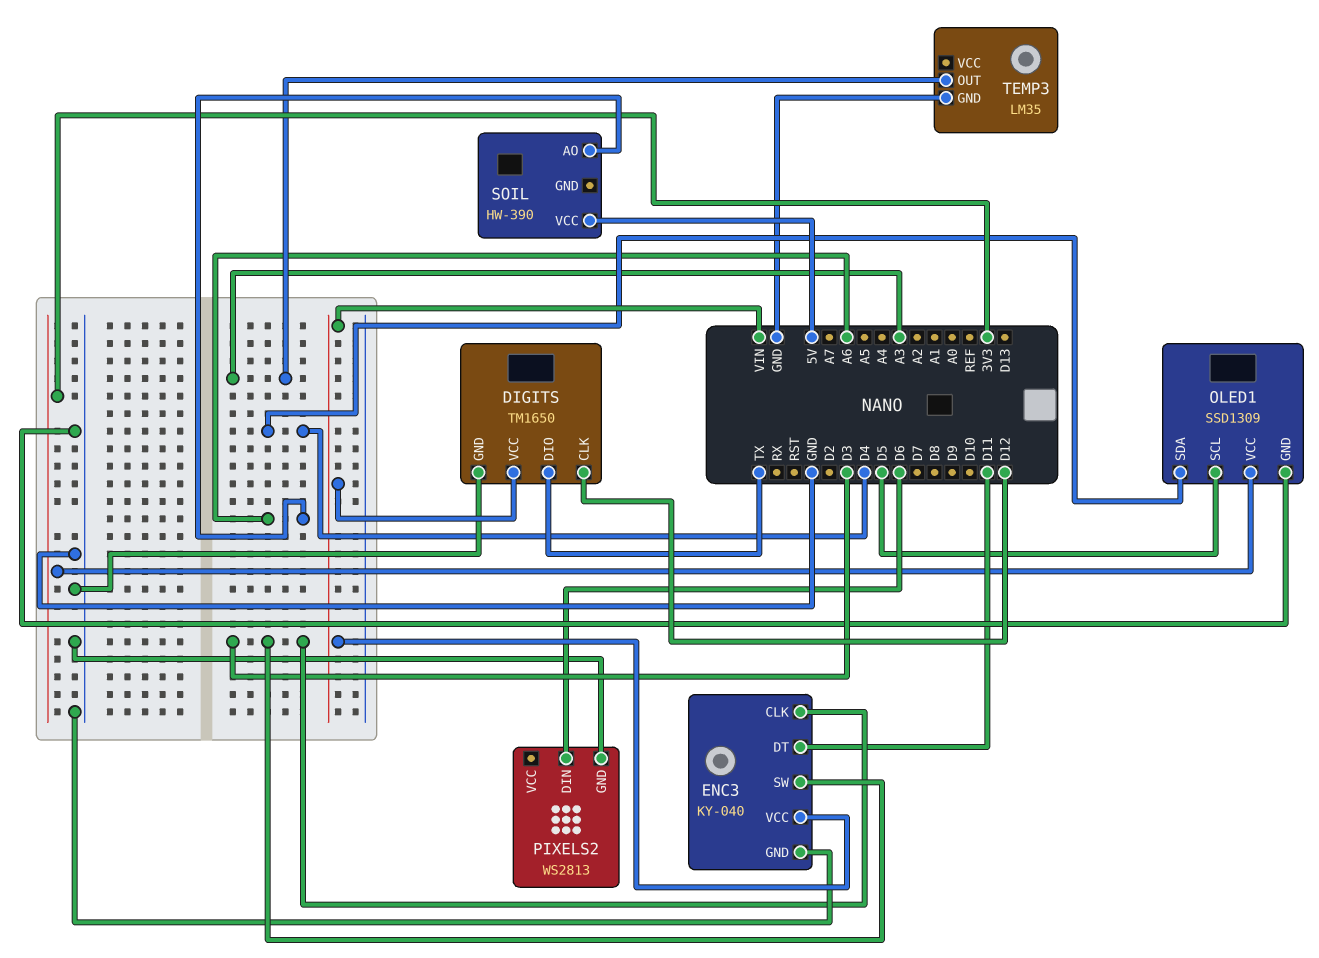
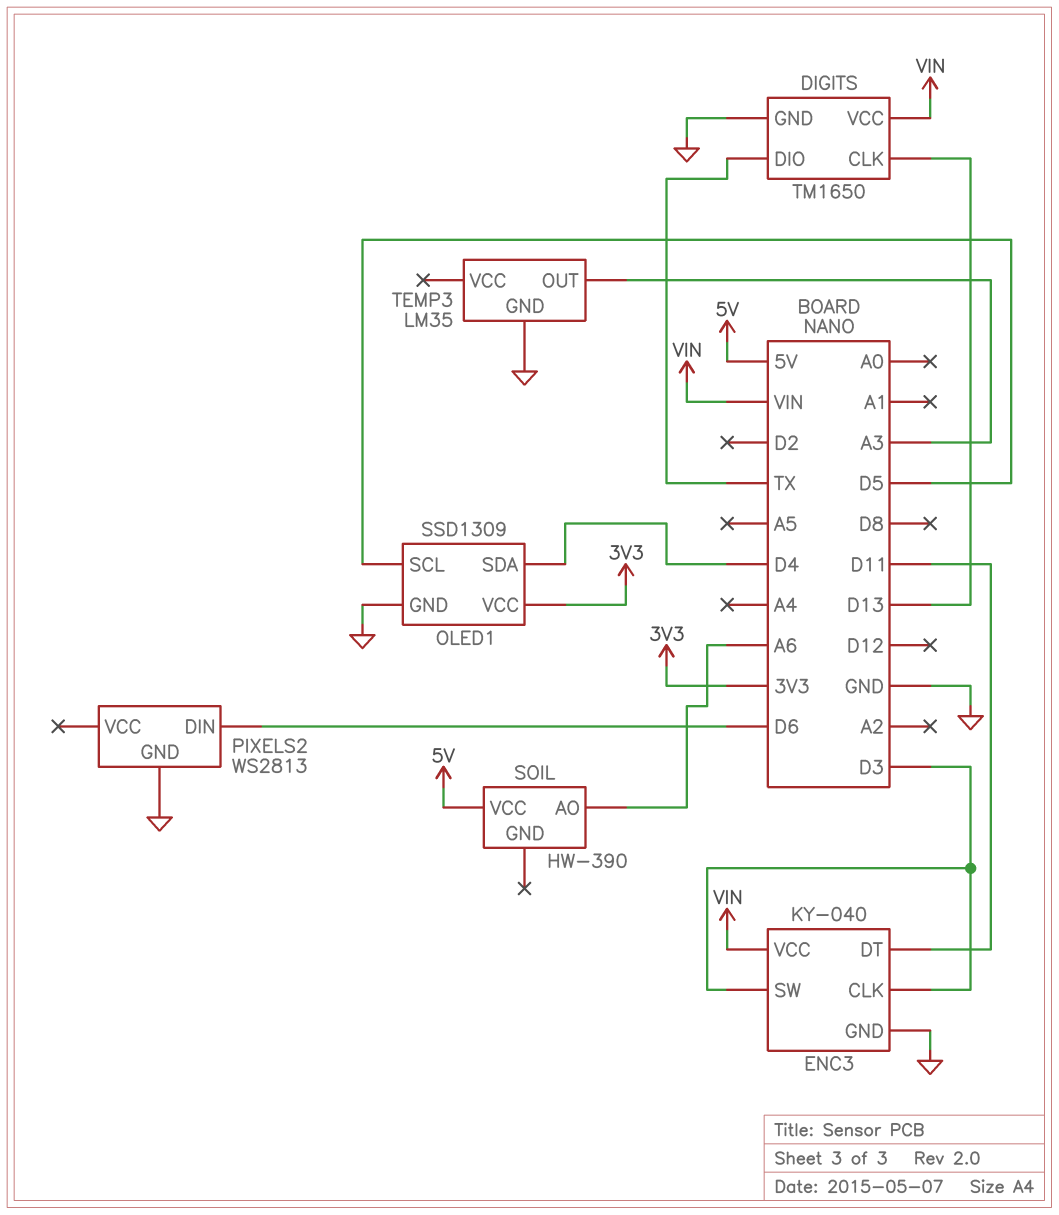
DIGITS pin CLK: D12 -> D13

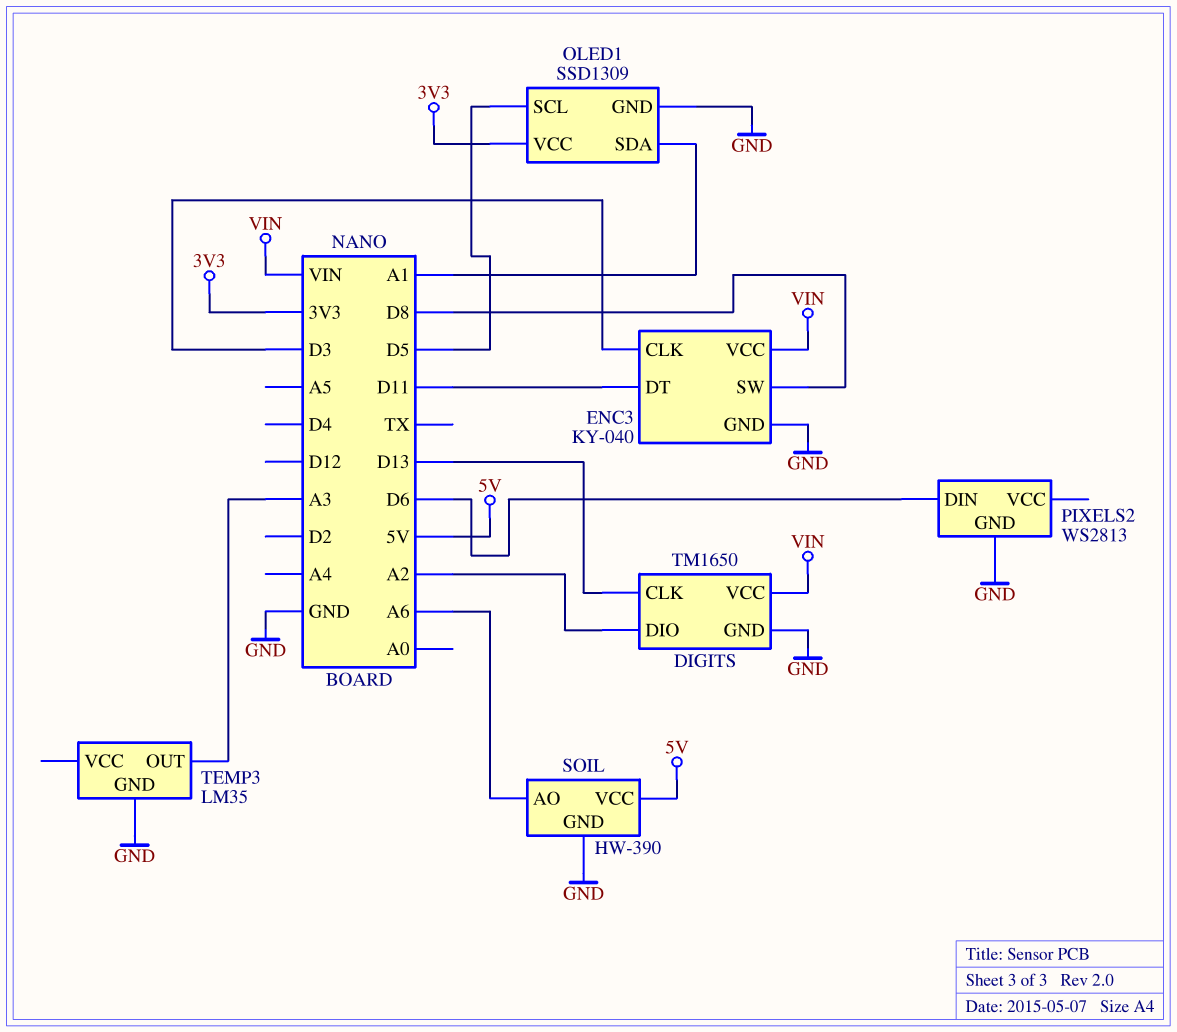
DIGITS pin DIO: TX -> A2
ENC3 pin SW: D3 -> D8
OLED1 pin SDA: D4 -> A1
SOIL pin GND: none -> GND

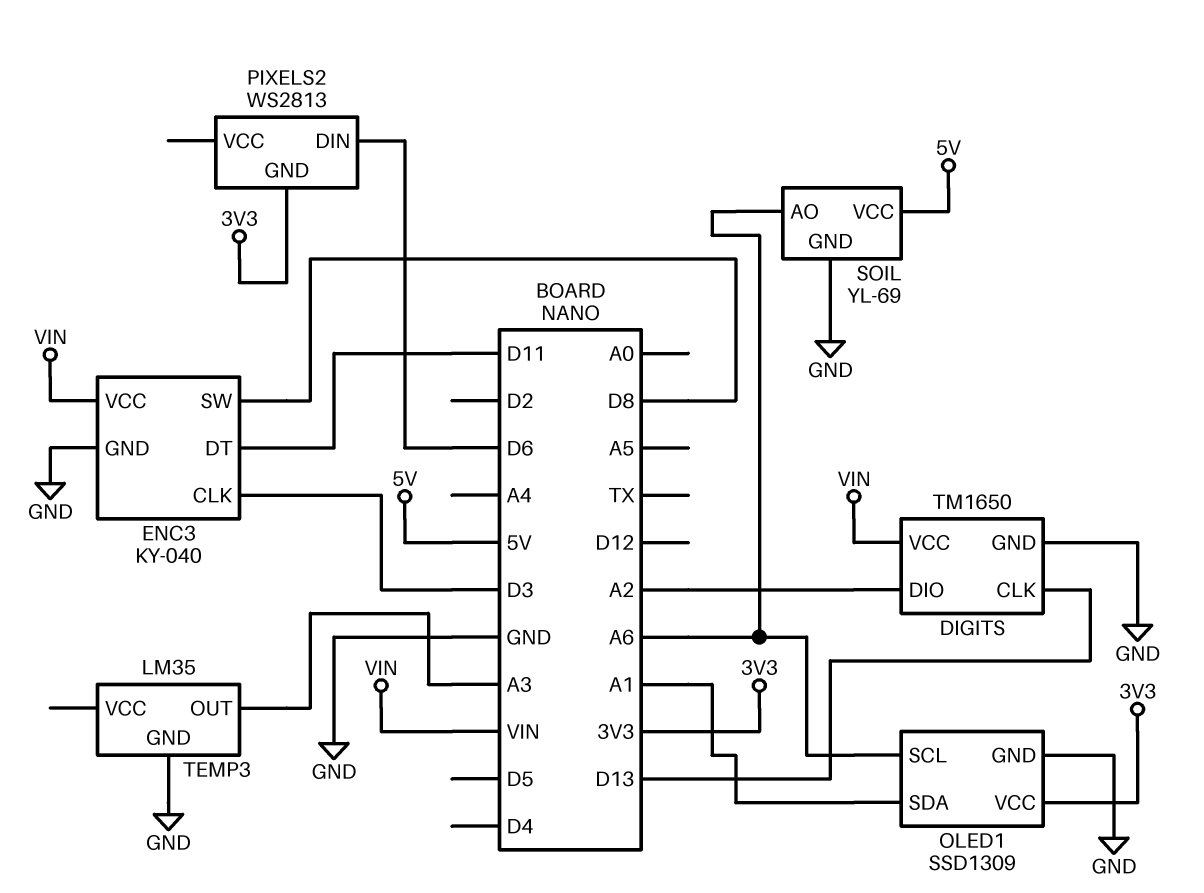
OLED1 pin SCL: D5 -> A6
PIXELS2 pin GND: GND -> 3V3
SOIL: HW-390 -> YL-69

